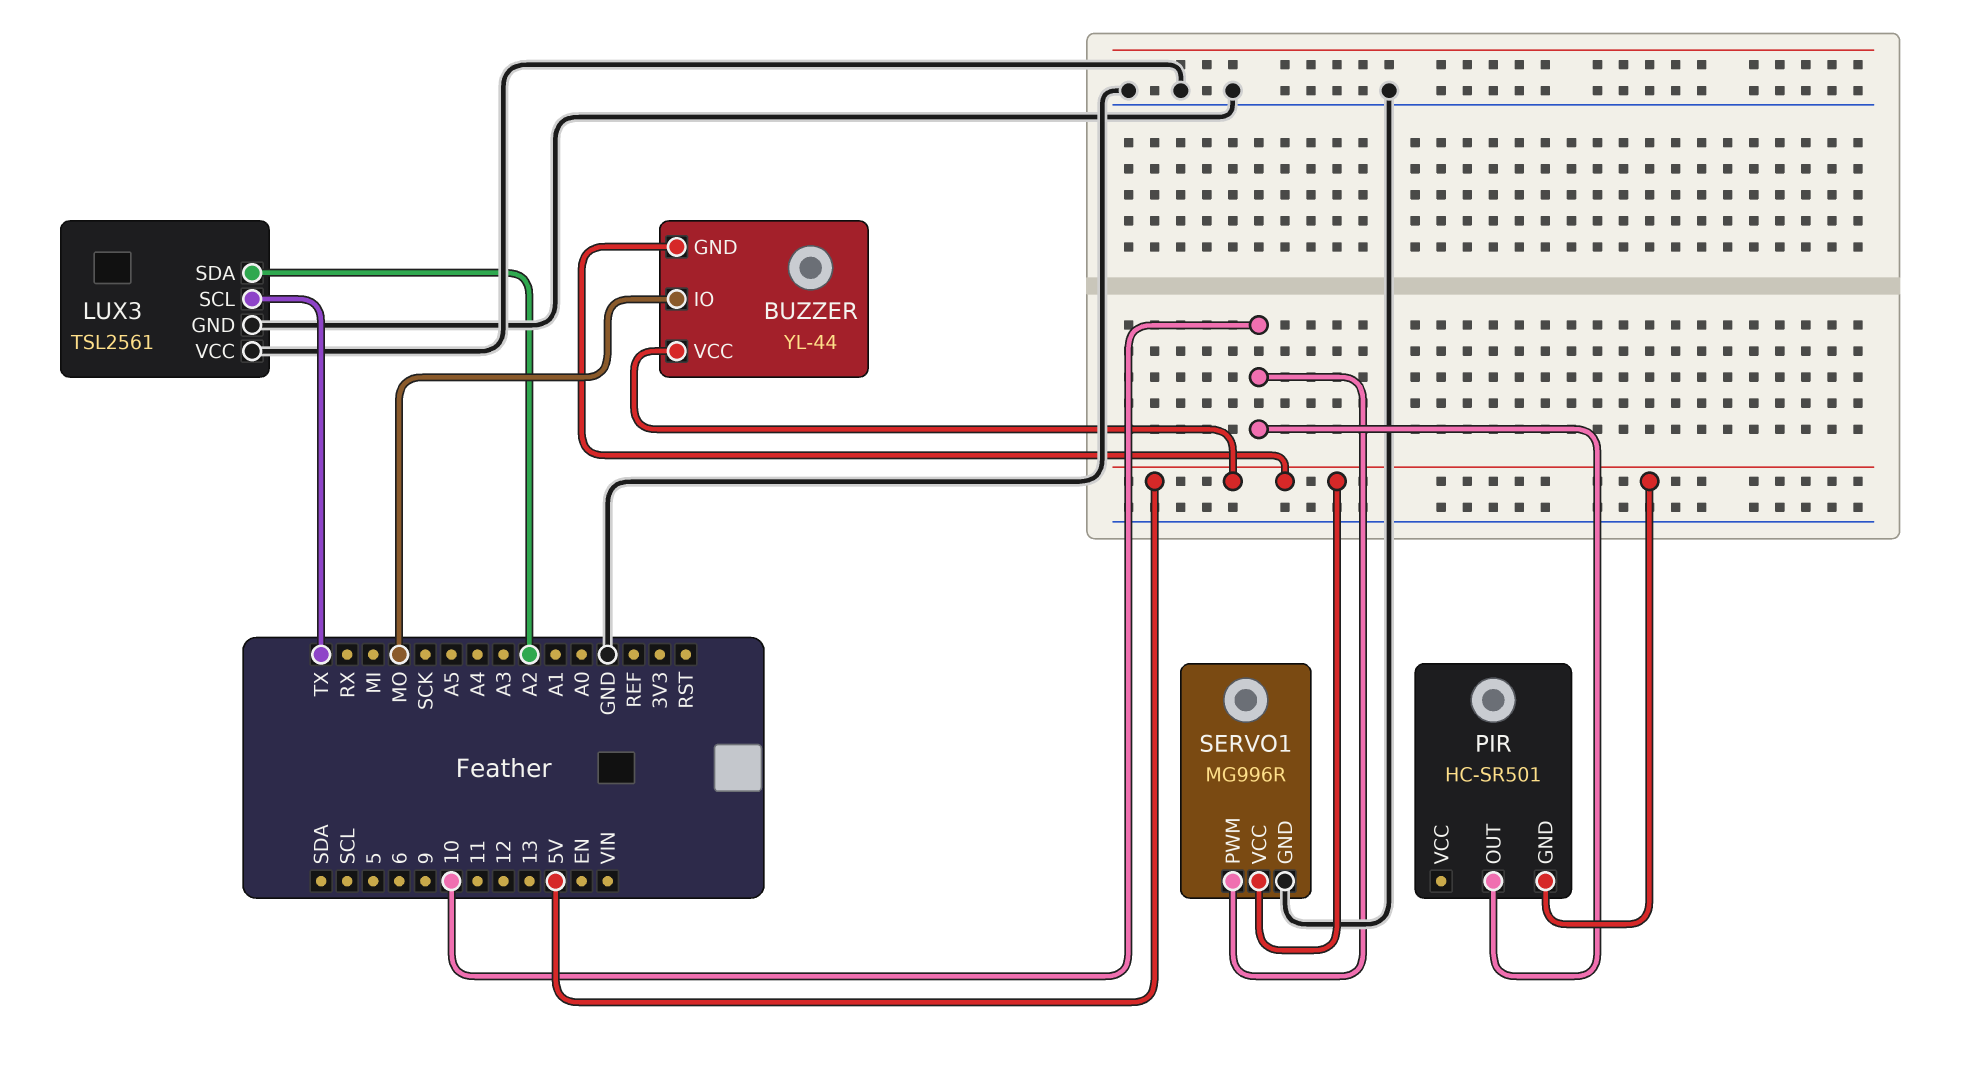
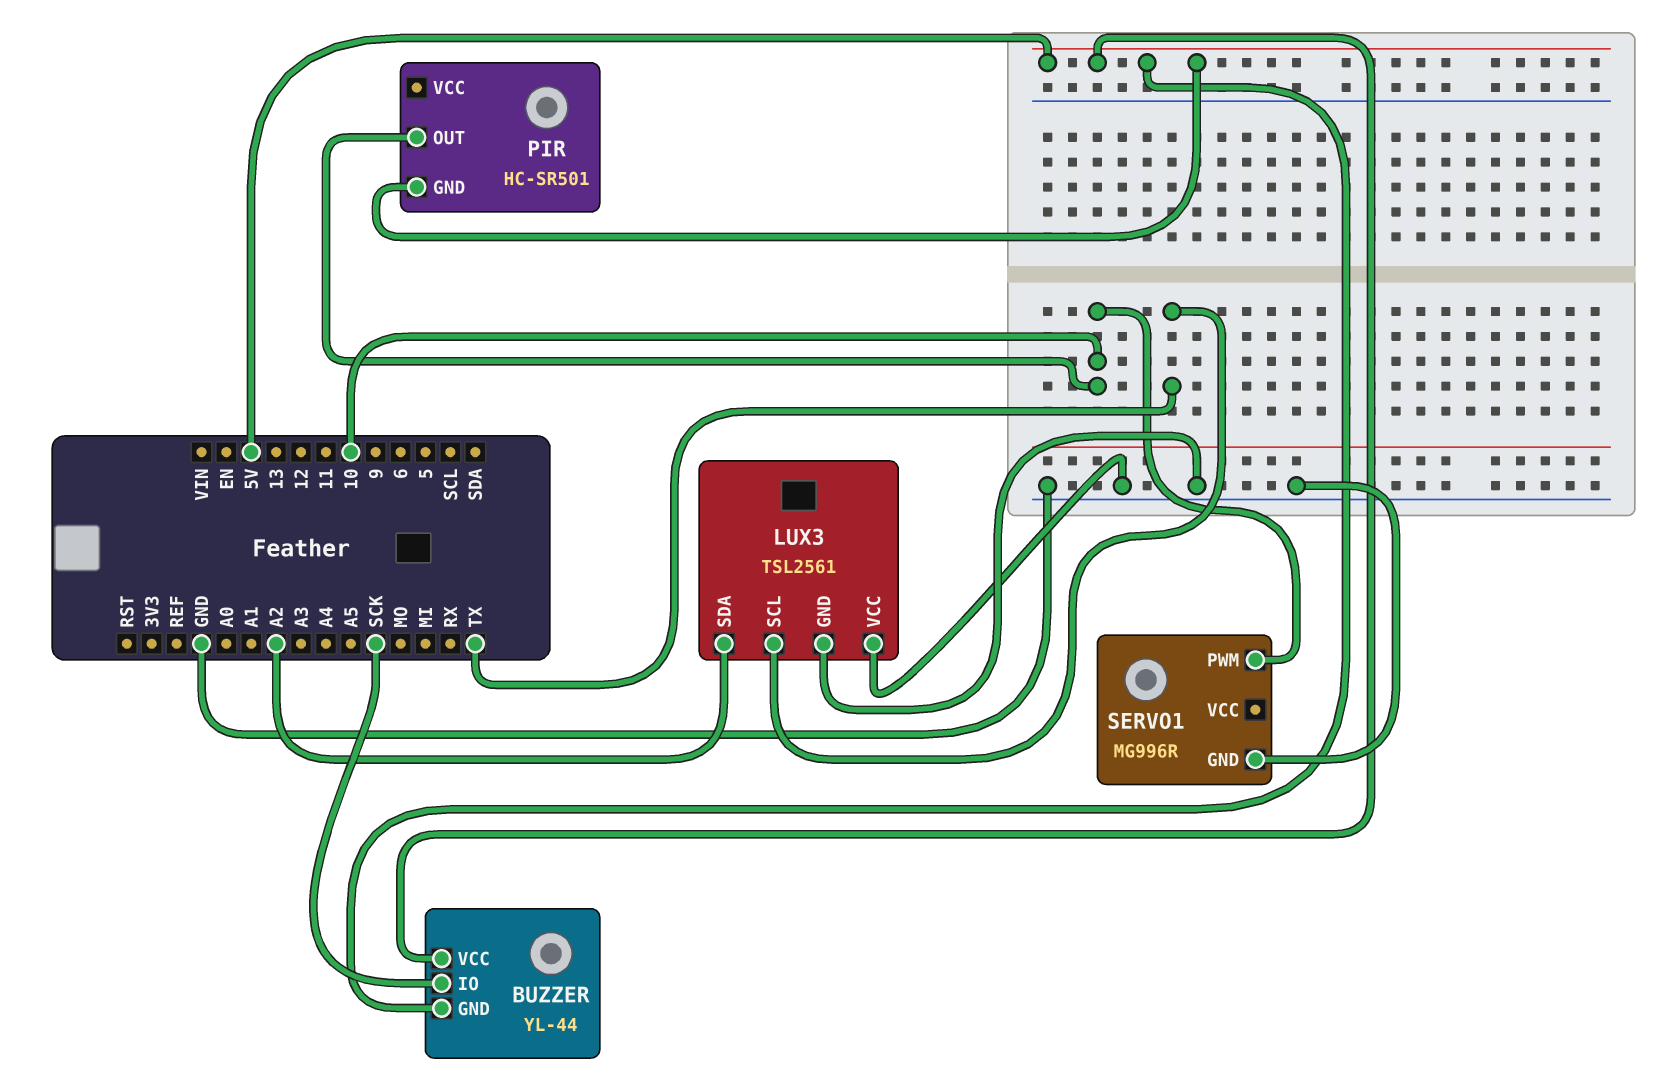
BUZZER pin IO: MO -> SCK
SERVO1 pin VCC: 5V -> none

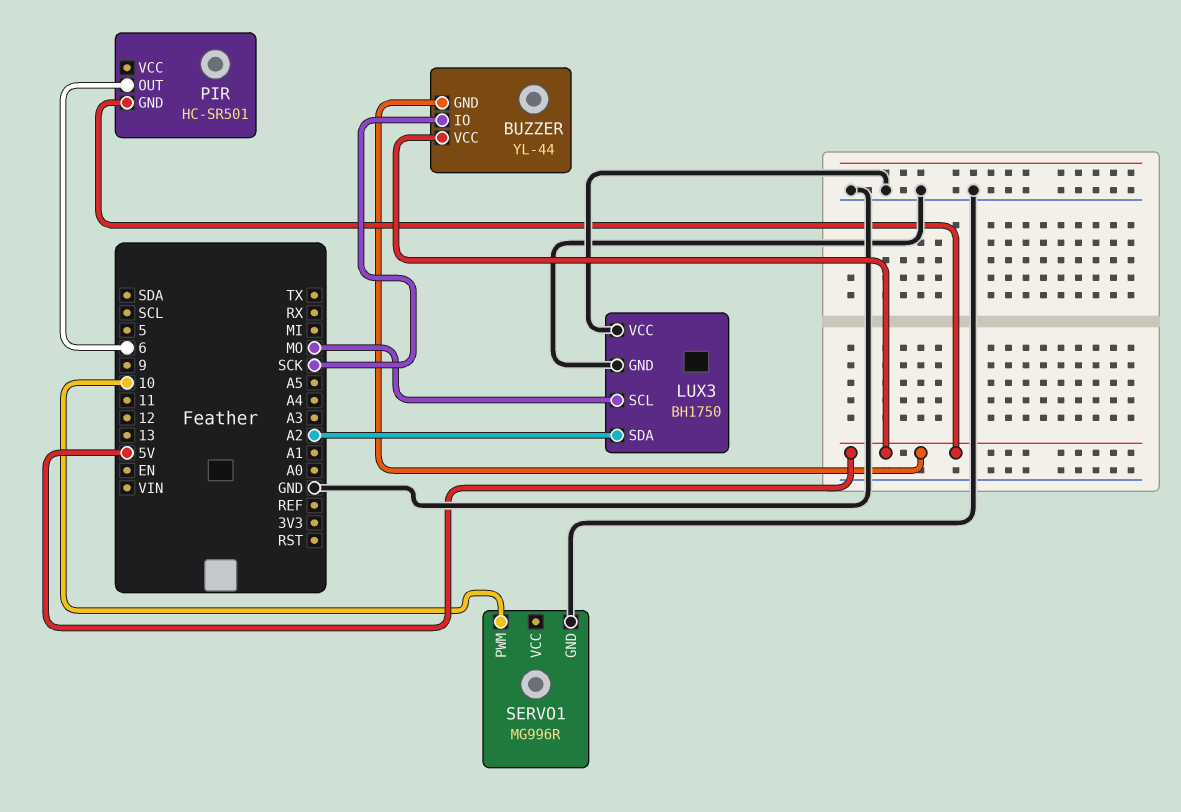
LUX3: TSL2561 -> BH1750
LUX3 pin SCL: TX -> MO
PIR pin OUT: 10 -> 6

